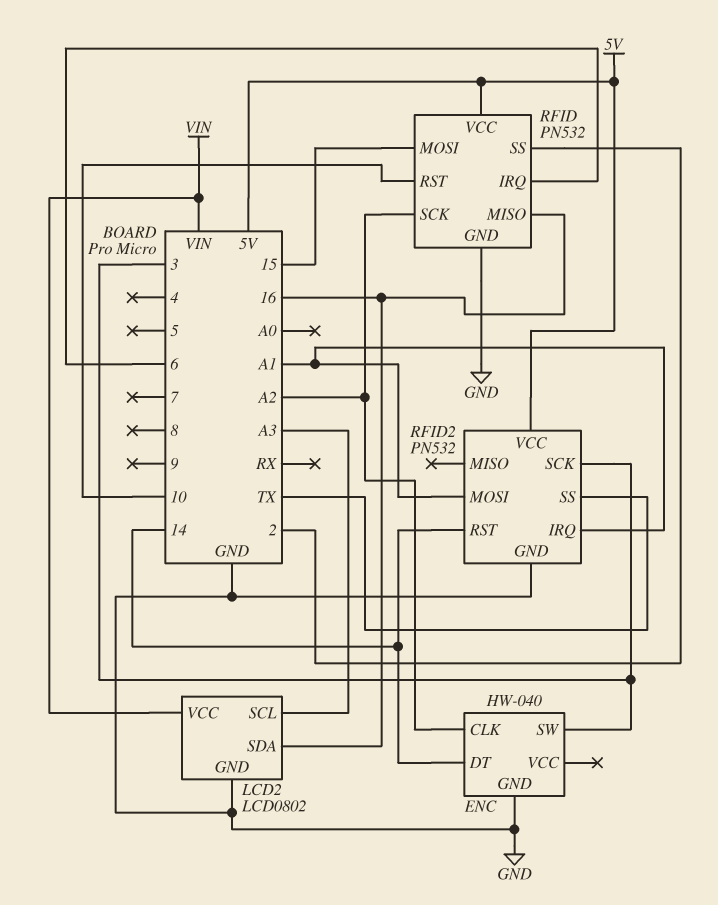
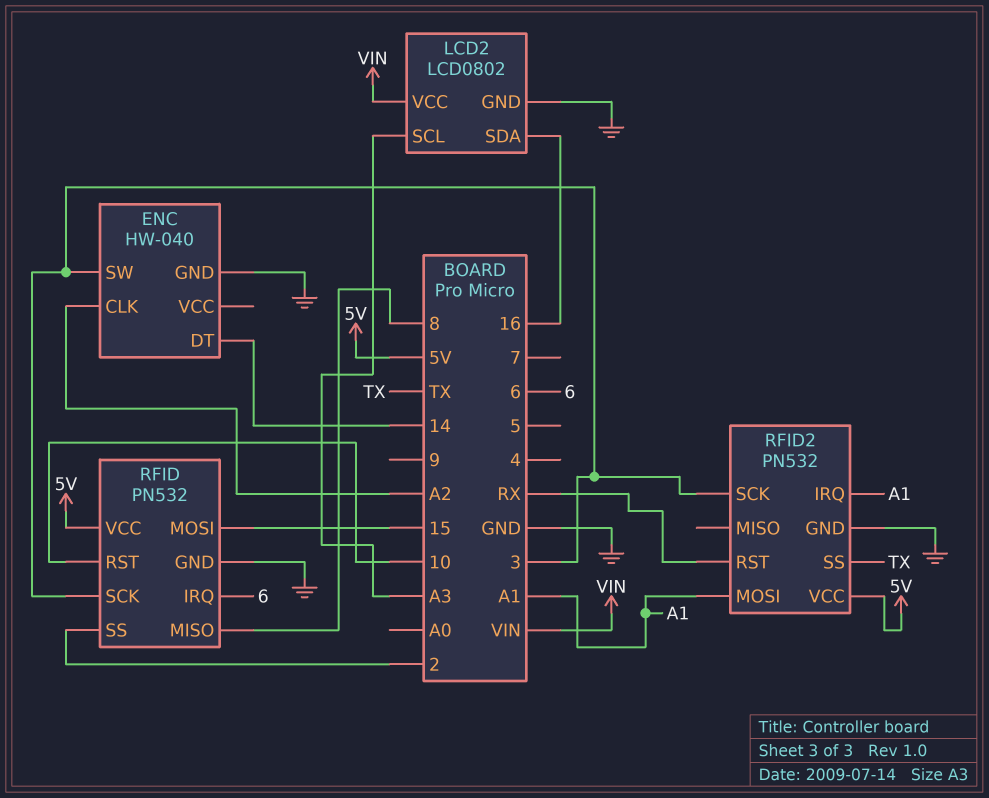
RFID pin MISO: 16 -> 8
RFID pin SCK: A2 -> 3
RFID2 pin RST: 14 -> RX

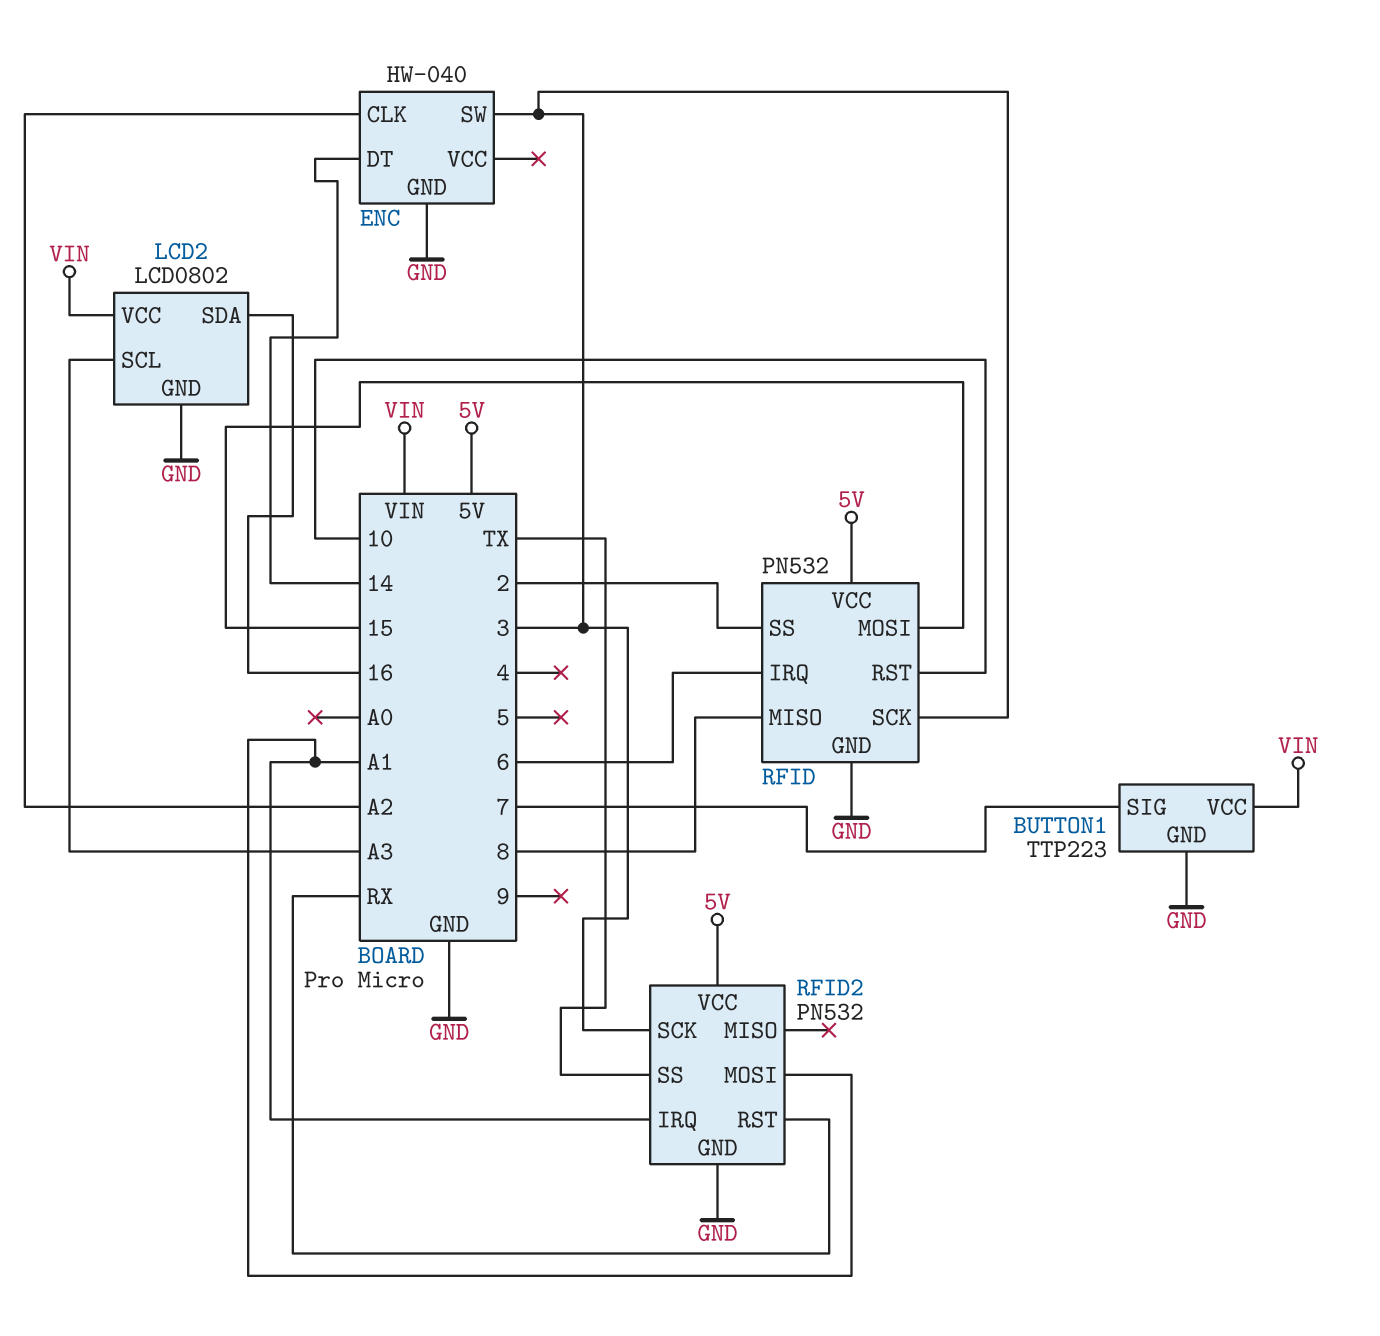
BUTTON1: none -> TTP223
BUTTON1 pin GND: none -> GND
BUTTON1 pin SIG: none -> 7
BUTTON1 pin VCC: none -> VIN

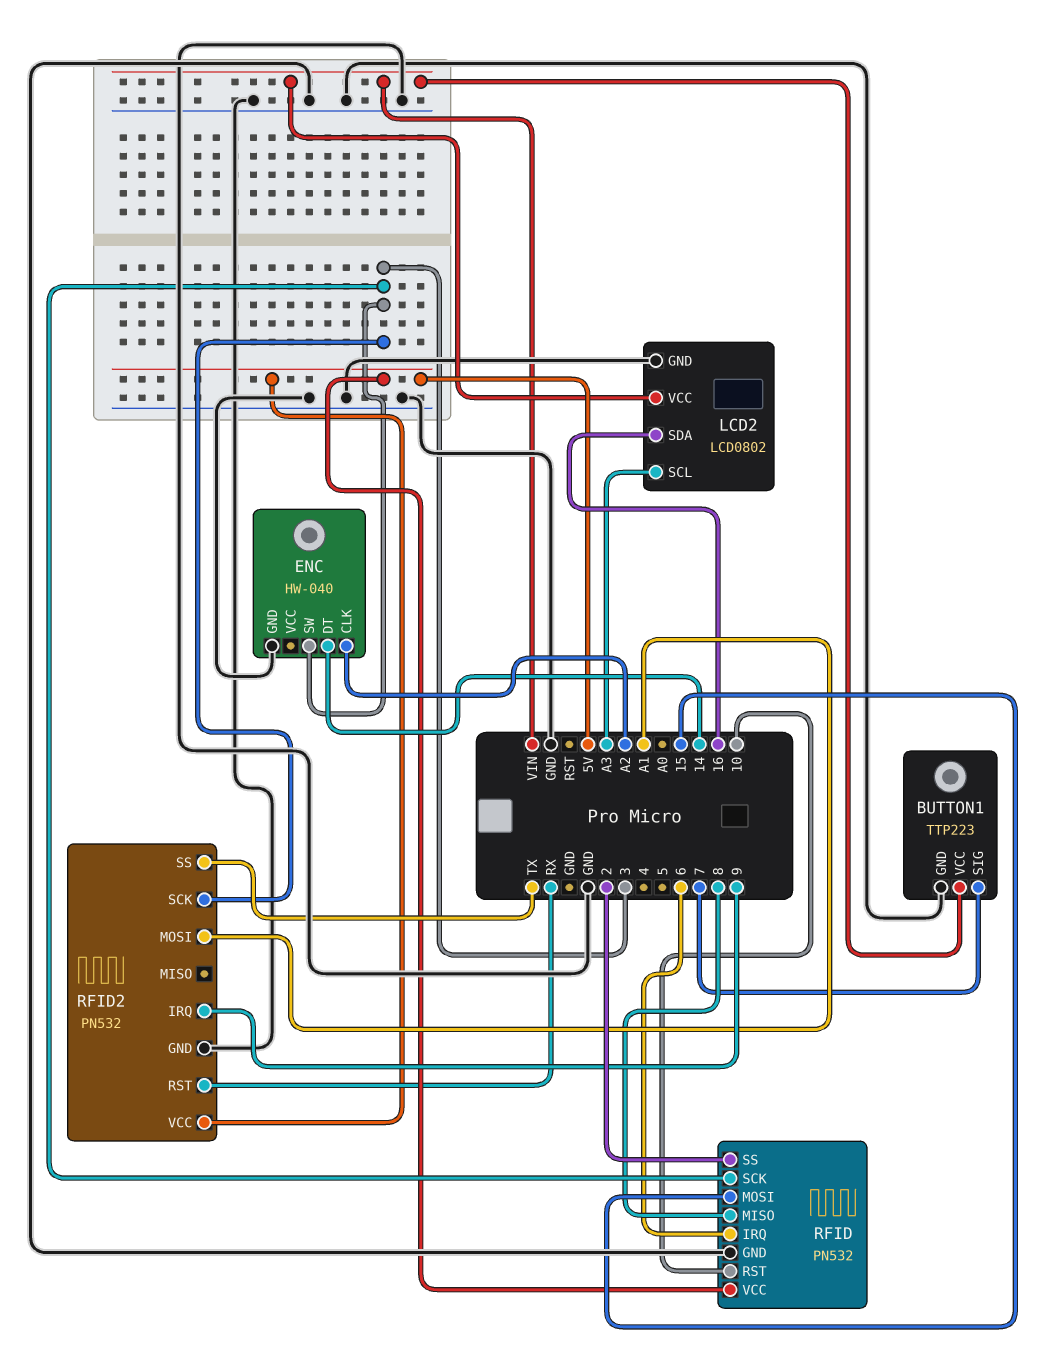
RFID2 pin IRQ: A1 -> 9

